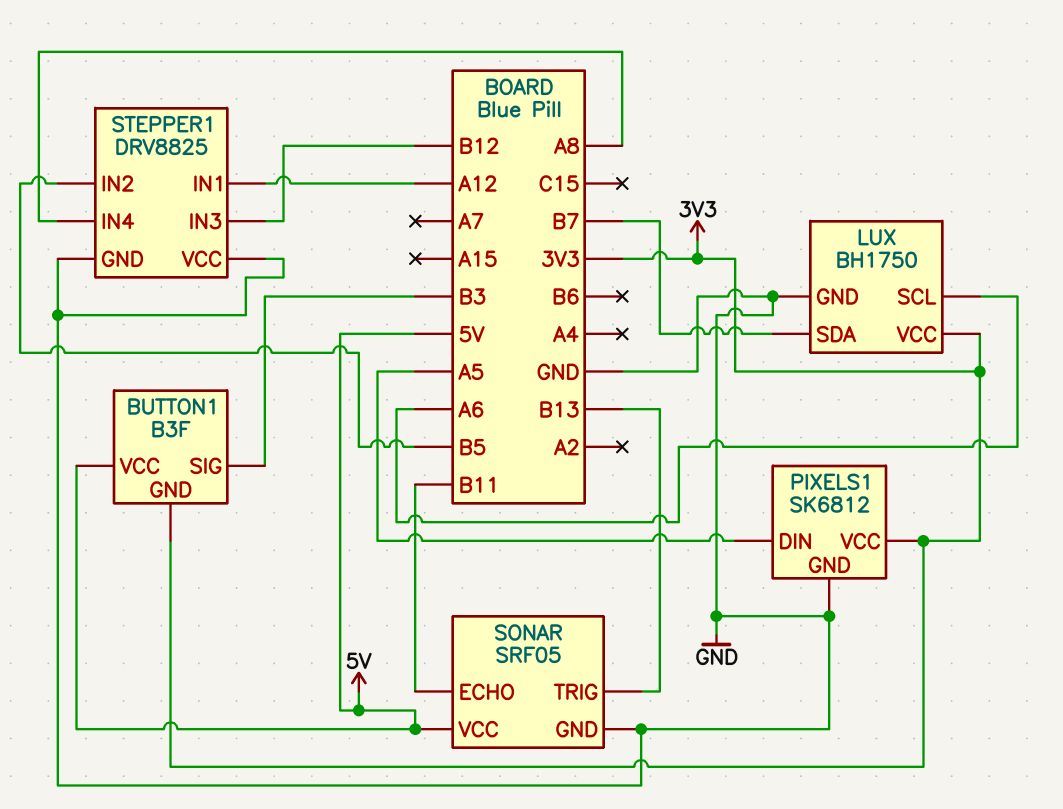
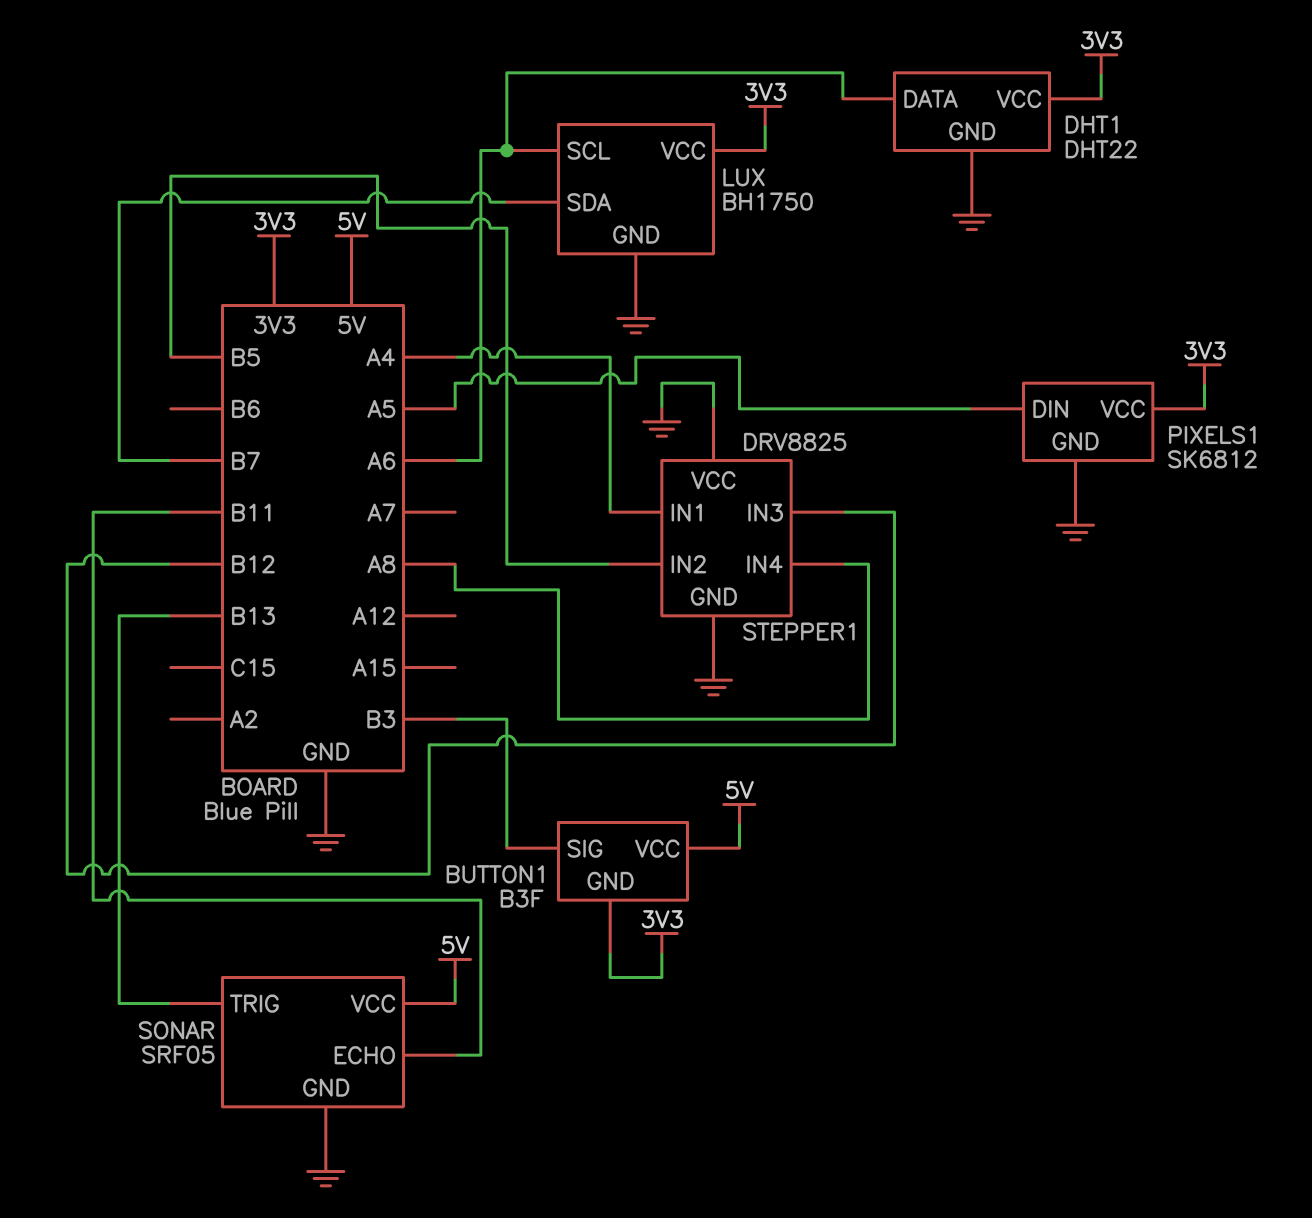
DHT1: none -> DHT22
DHT1 pin DATA: none -> A6
DHT1 pin GND: none -> GND
DHT1 pin VCC: none -> 3V3
STEPPER1 pin IN1: A12 -> A4

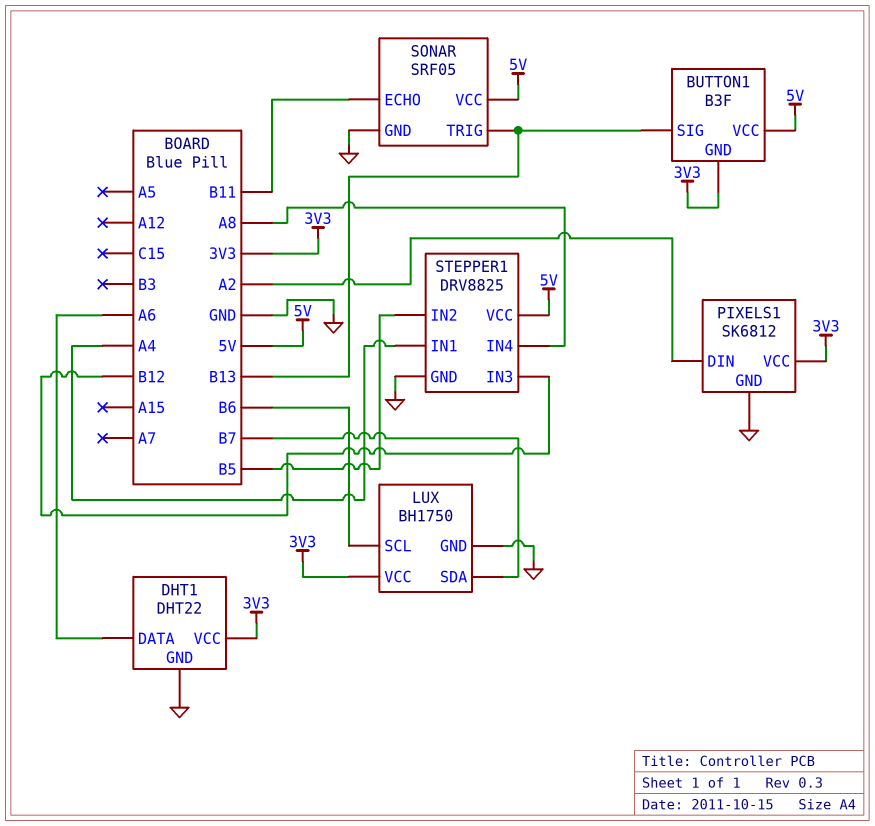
BUTTON1 pin SIG: B3 -> B13
LUX pin SCL: A6 -> B6
PIXELS1 pin DIN: A5 -> A2
STEPPER1 pin VCC: GND -> 5V

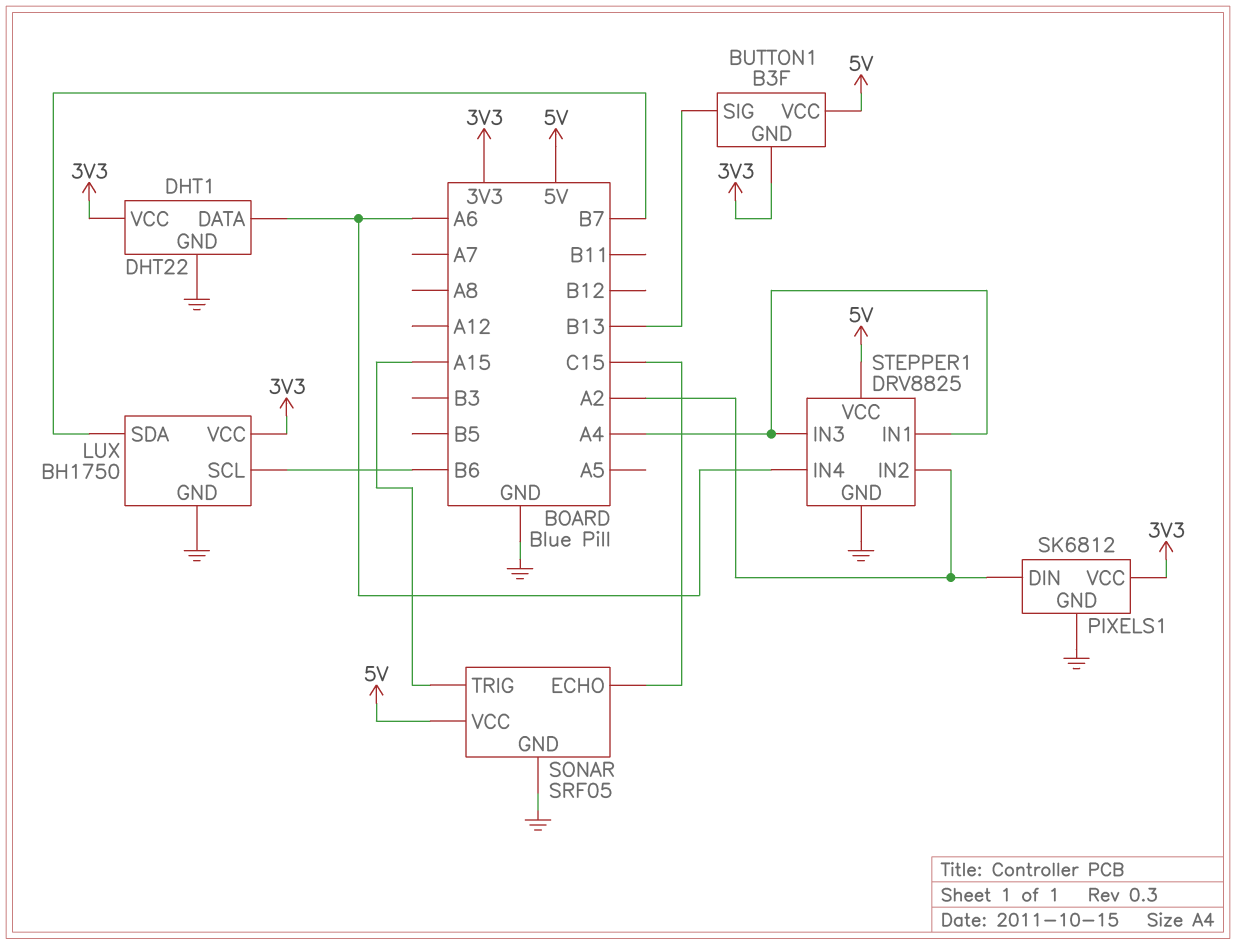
SONAR pin ECHO: B11 -> C15
SONAR pin TRIG: B13 -> A15
STEPPER1 pin IN2: B5 -> A2
STEPPER1 pin IN3: B12 -> A4
STEPPER1 pin IN4: A8 -> A6

